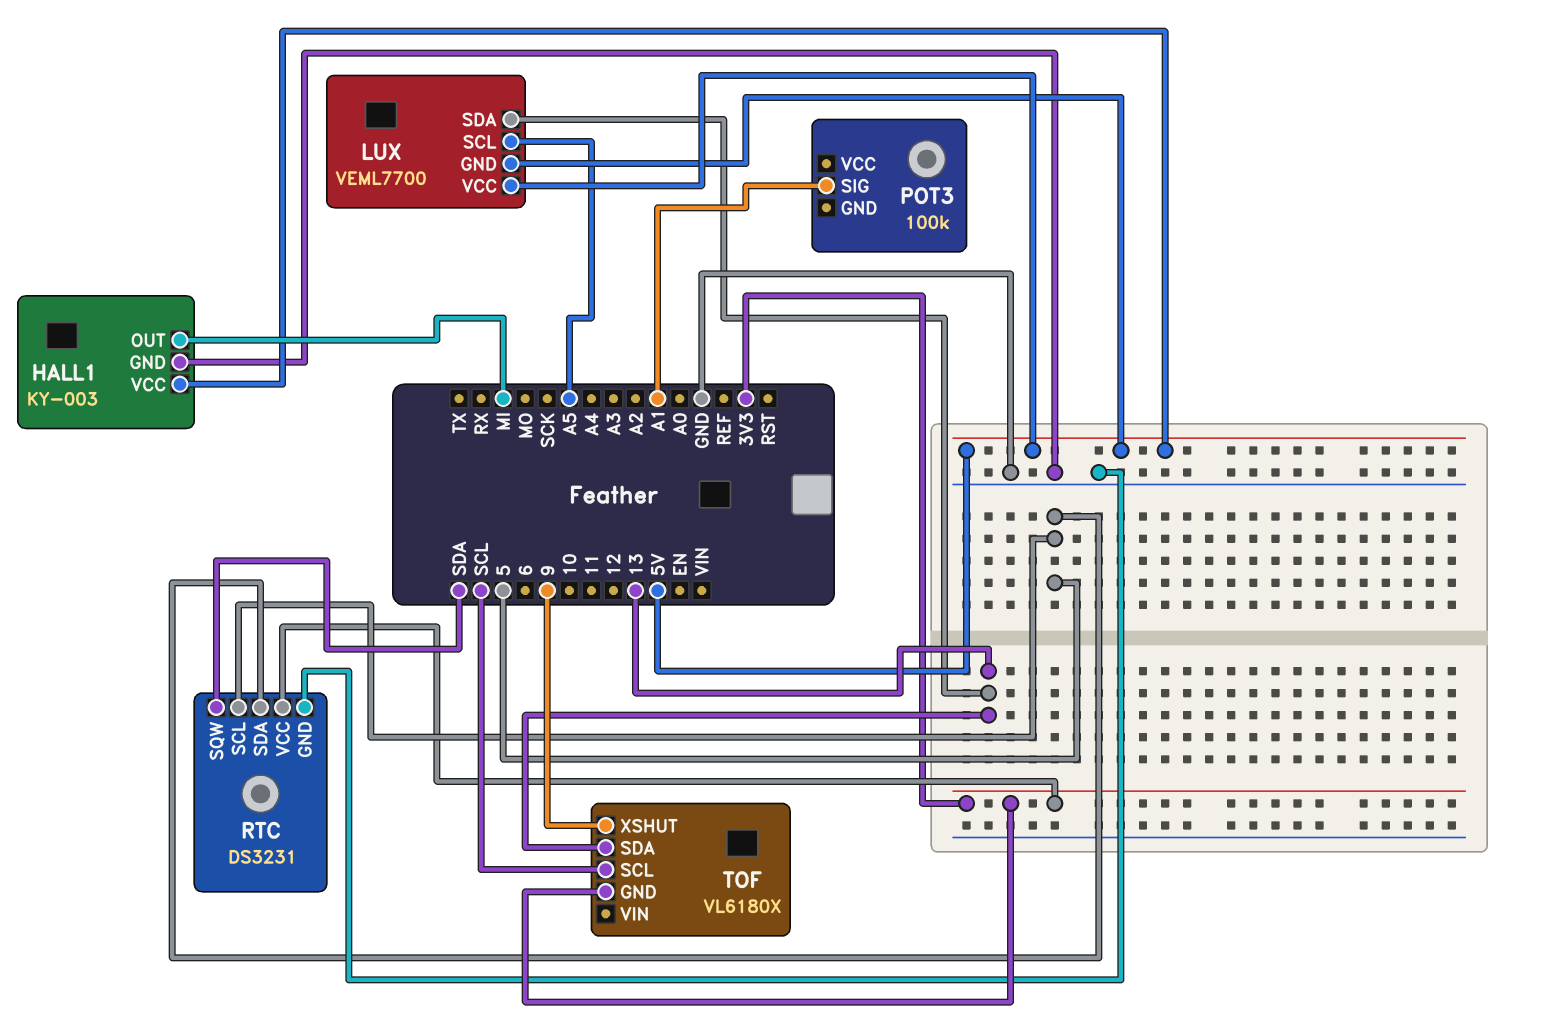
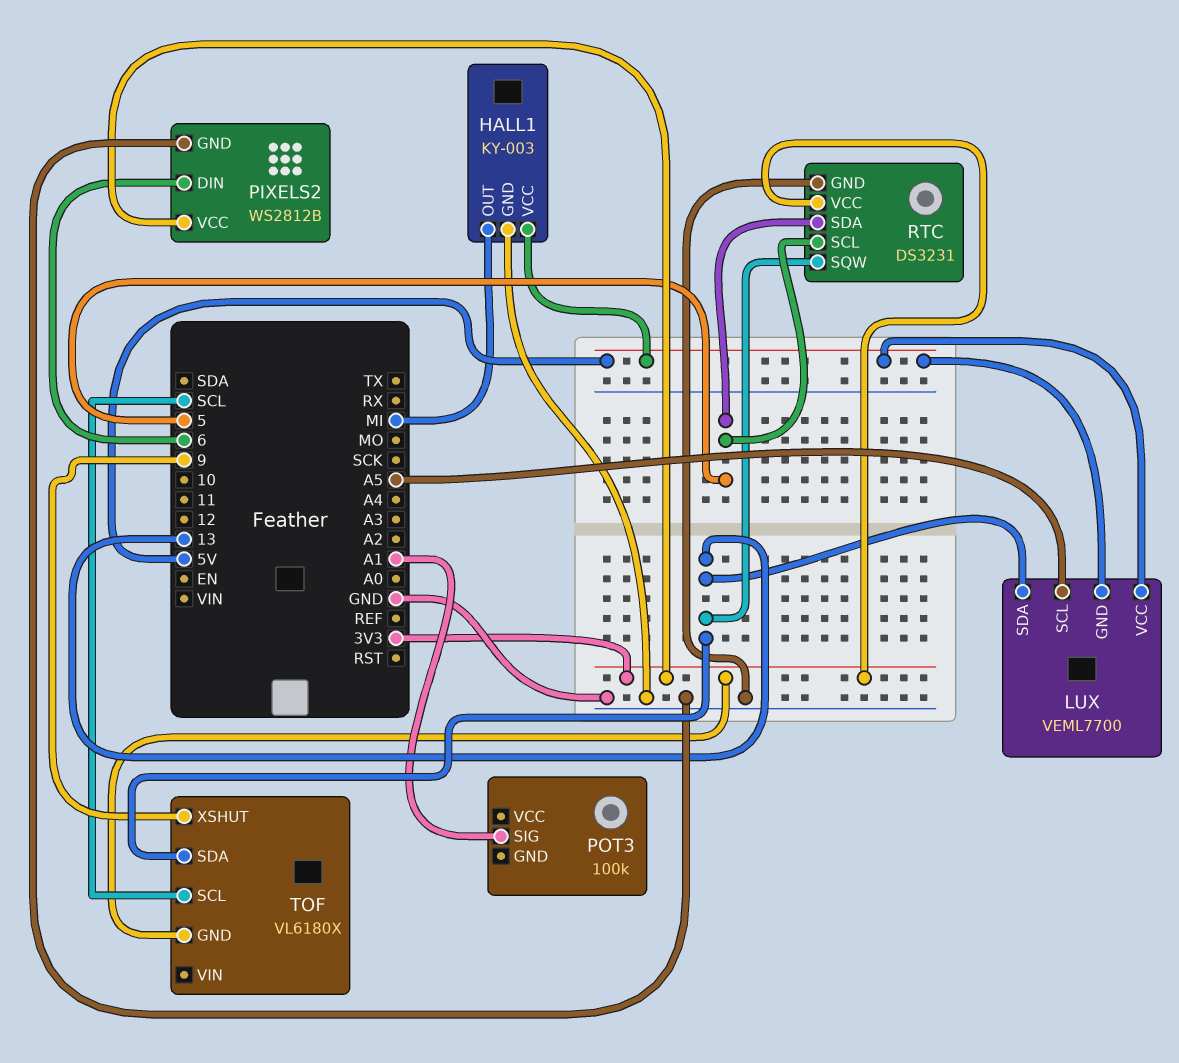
PIXELS2: none -> WS2812B
PIXELS2 pin DIN: none -> 6
PIXELS2 pin GND: none -> GND
PIXELS2 pin VCC: none -> 3V3
RTC pin SQW: SDA -> 13

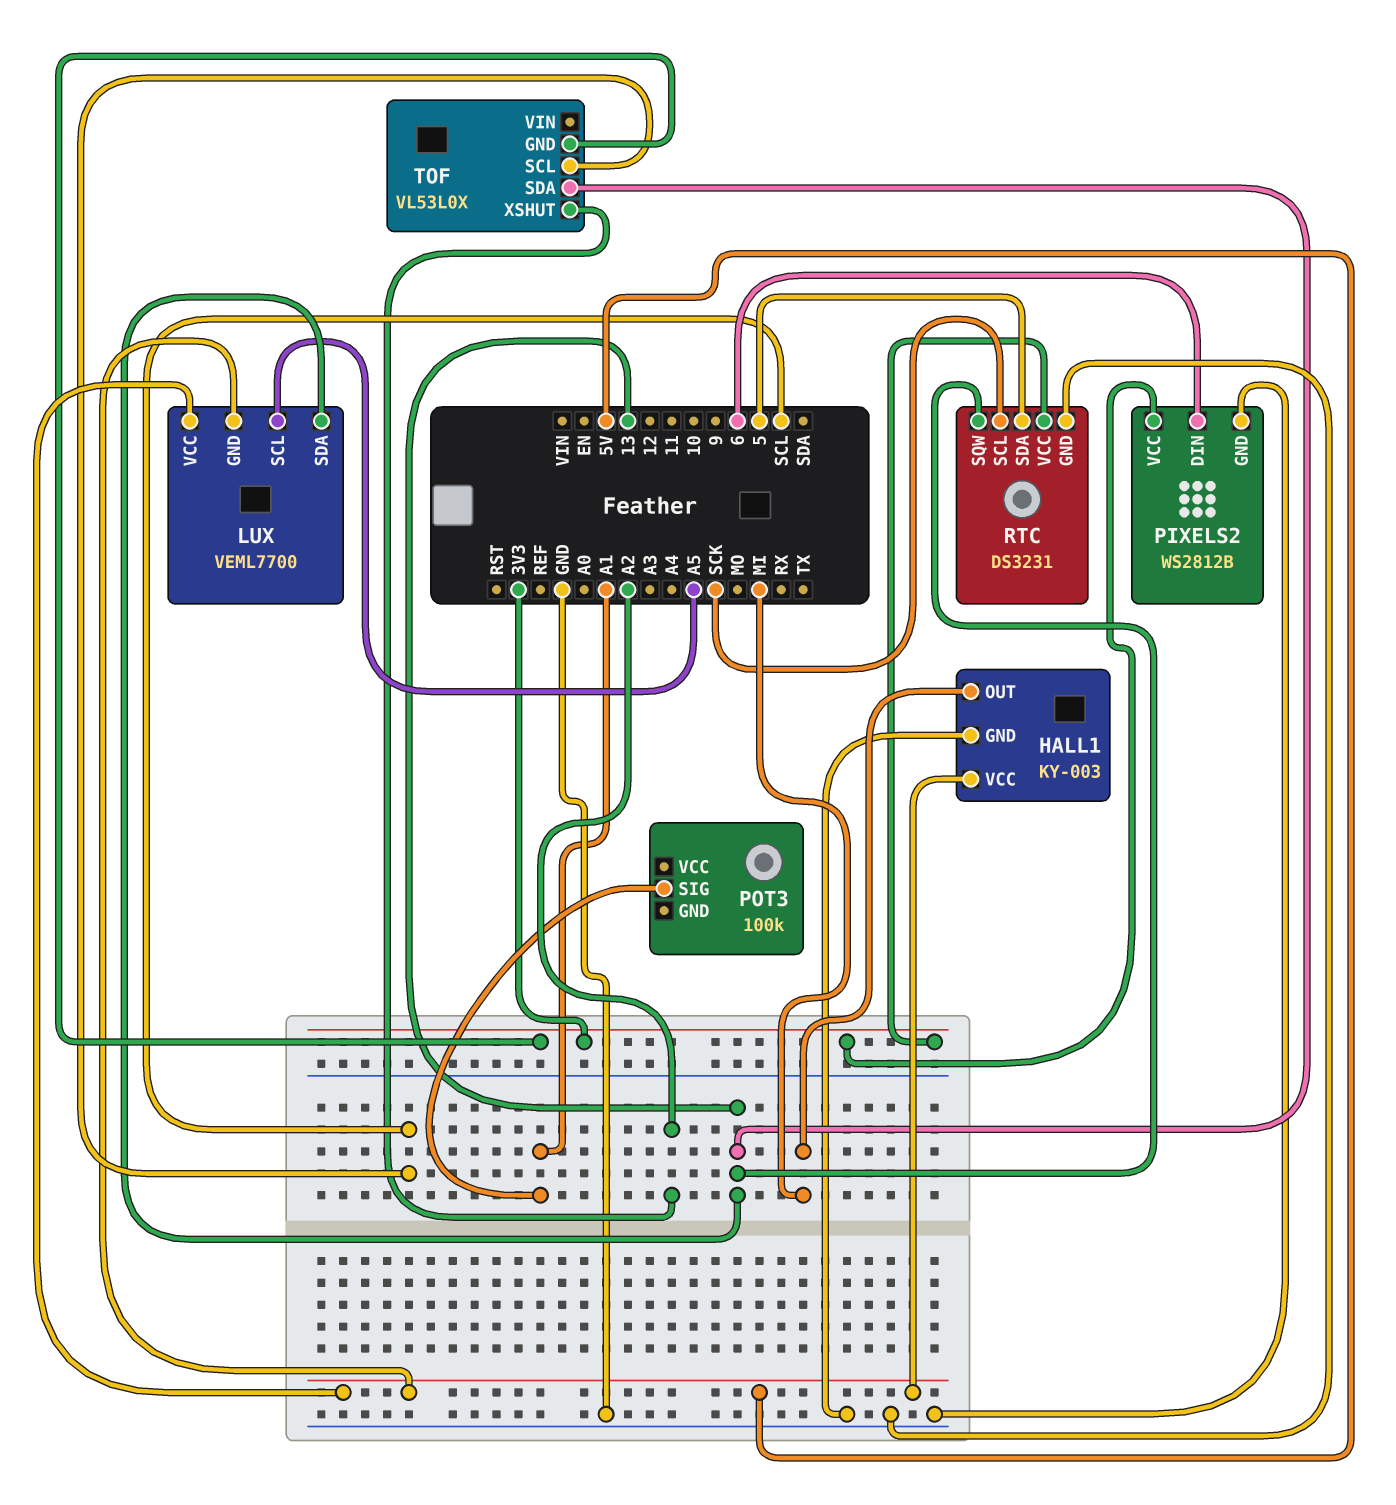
RTC pin SCL: 5 -> SCK
TOF: VL6180X -> VL53L0X
TOF pin XSHUT: 9 -> A2

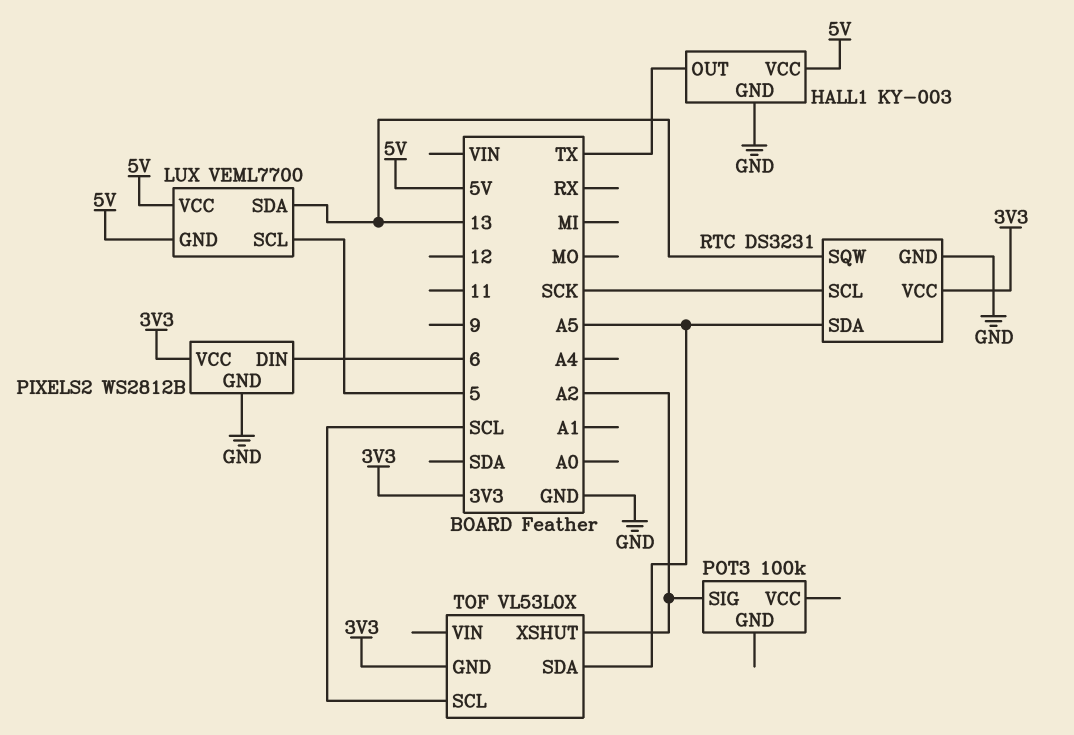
HALL1 pin OUT: MI -> TX
LUX pin SCL: A5 -> 5
POT3 pin SIG: A1 -> A2
RTC pin SDA: 5 -> A5
TOF pin SDA: 13 -> A5

